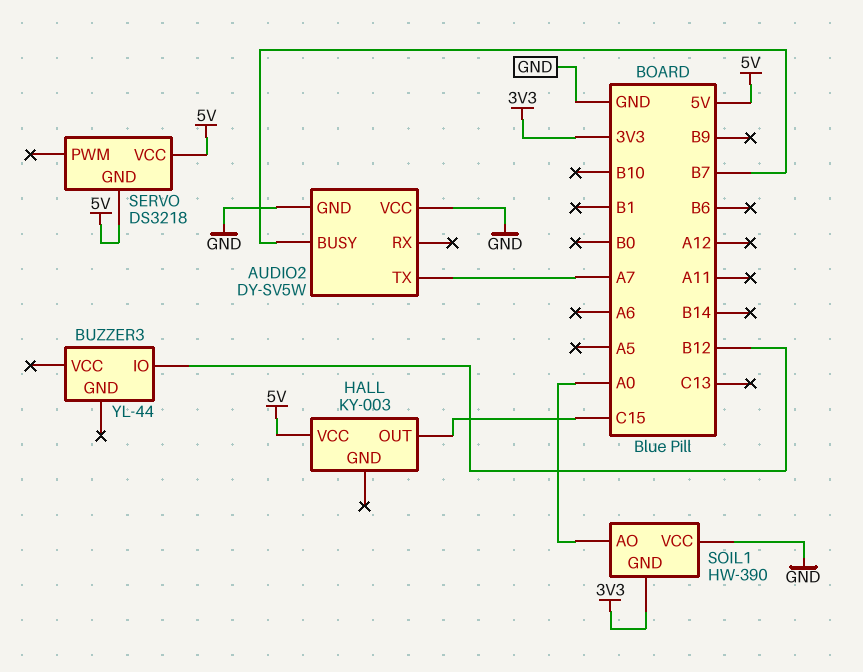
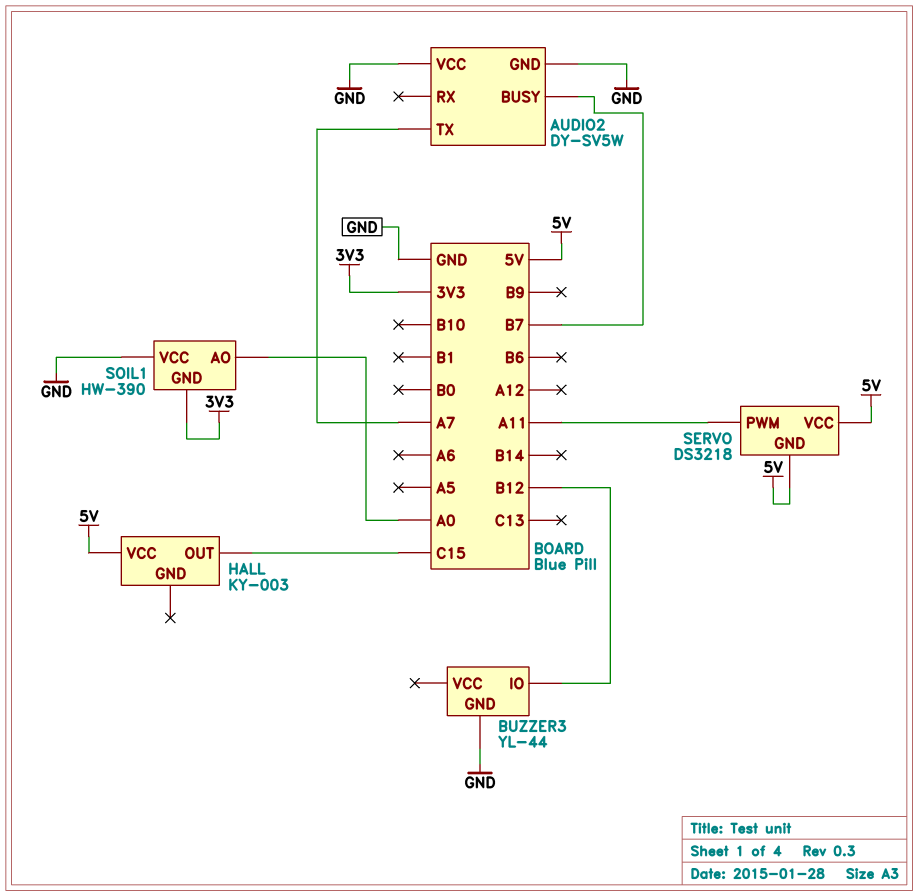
BUZZER3 pin GND: none -> GND
SERVO pin PWM: none -> A11

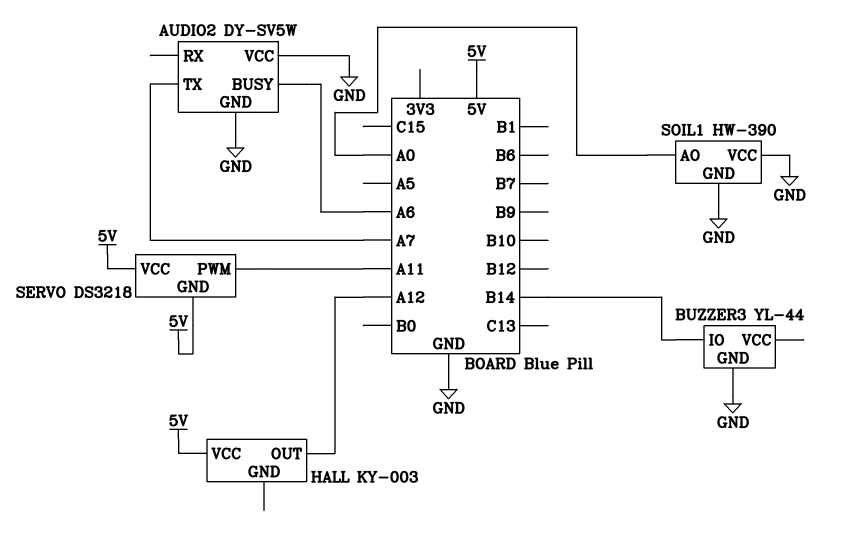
AUDIO2 pin BUSY: B7 -> A6
BUZZER3 pin IO: B12 -> B14
HALL pin OUT: C15 -> A12
SOIL1 pin GND: 3V3 -> GND

